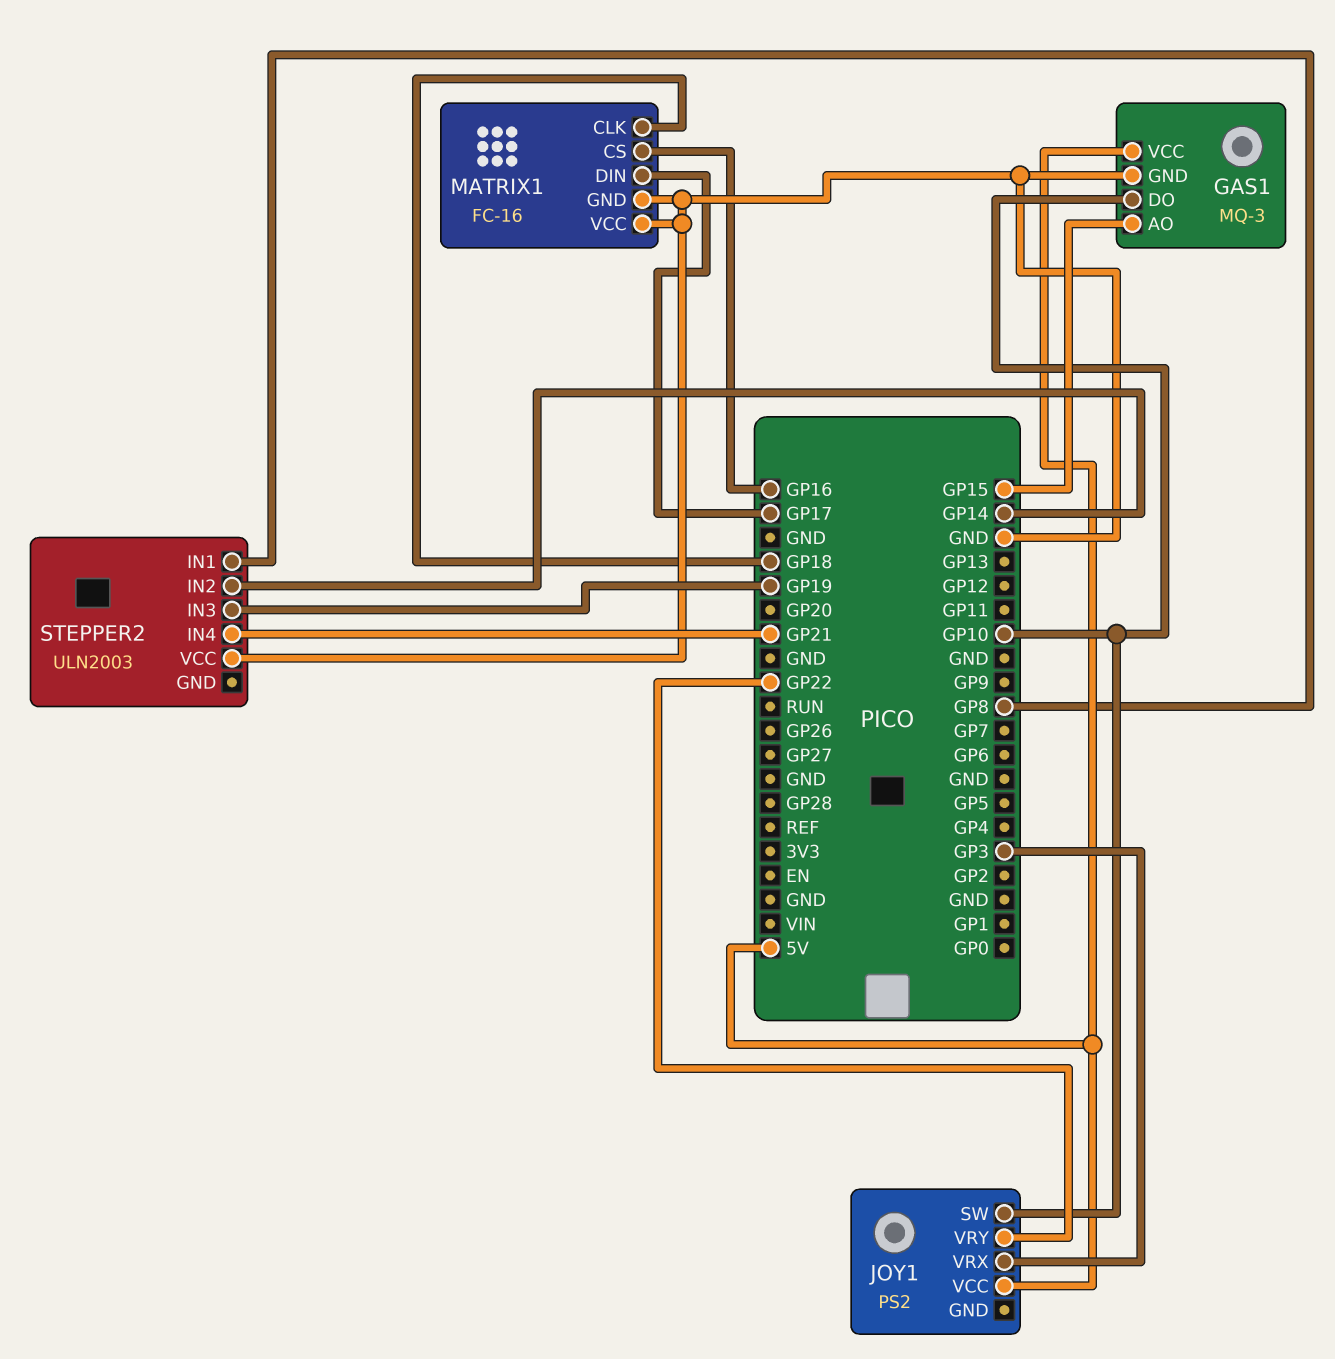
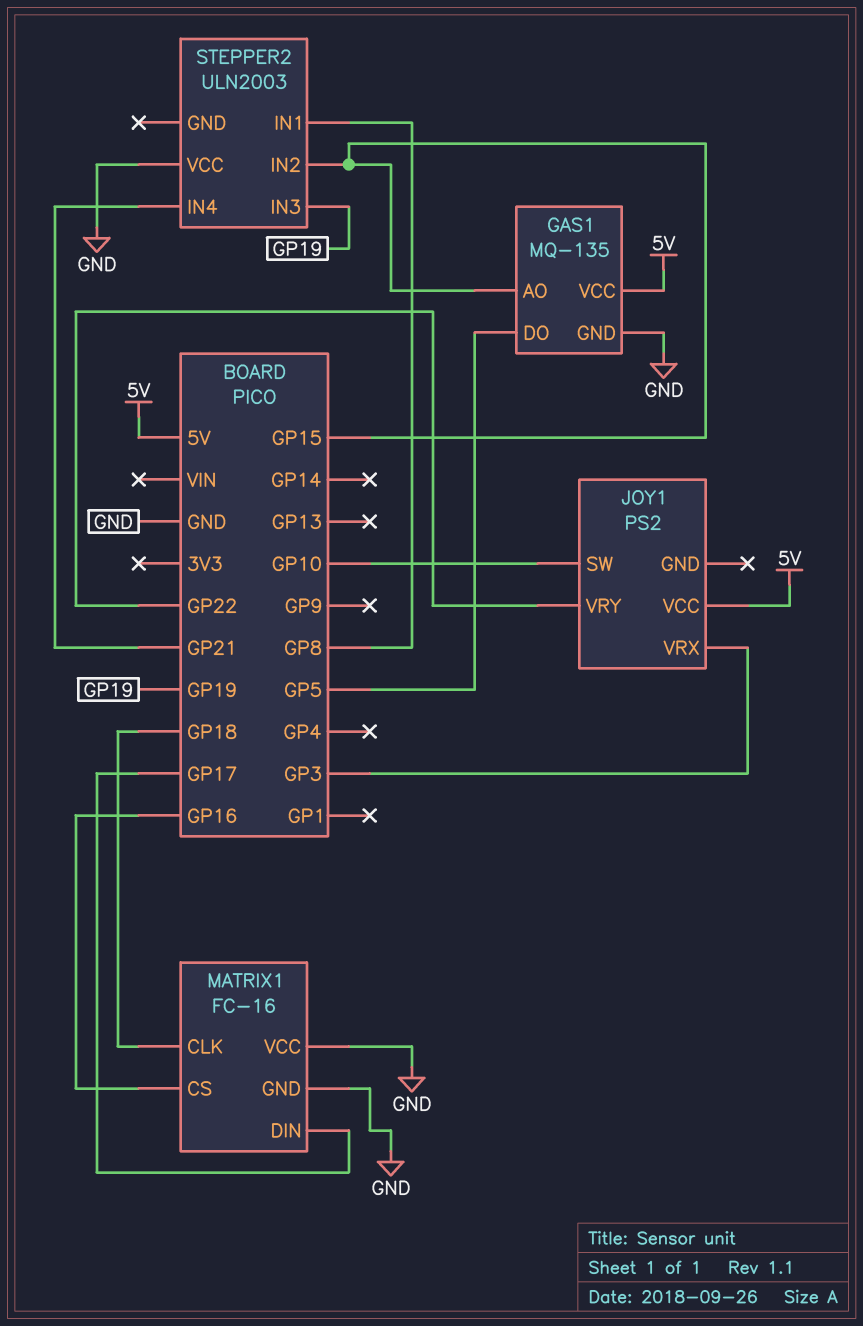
GAS1: MQ-3 -> MQ-135
GAS1 pin DO: GP10 -> GP5
STEPPER2 pin IN2: GP14 -> GP15

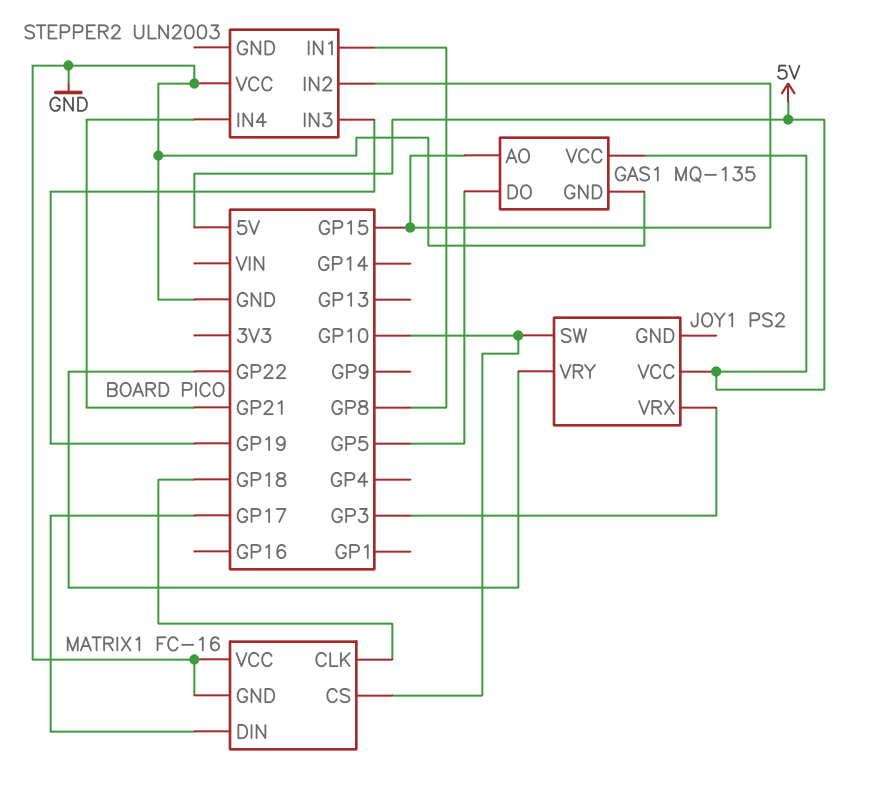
MATRIX1 pin CS: GP16 -> GP10

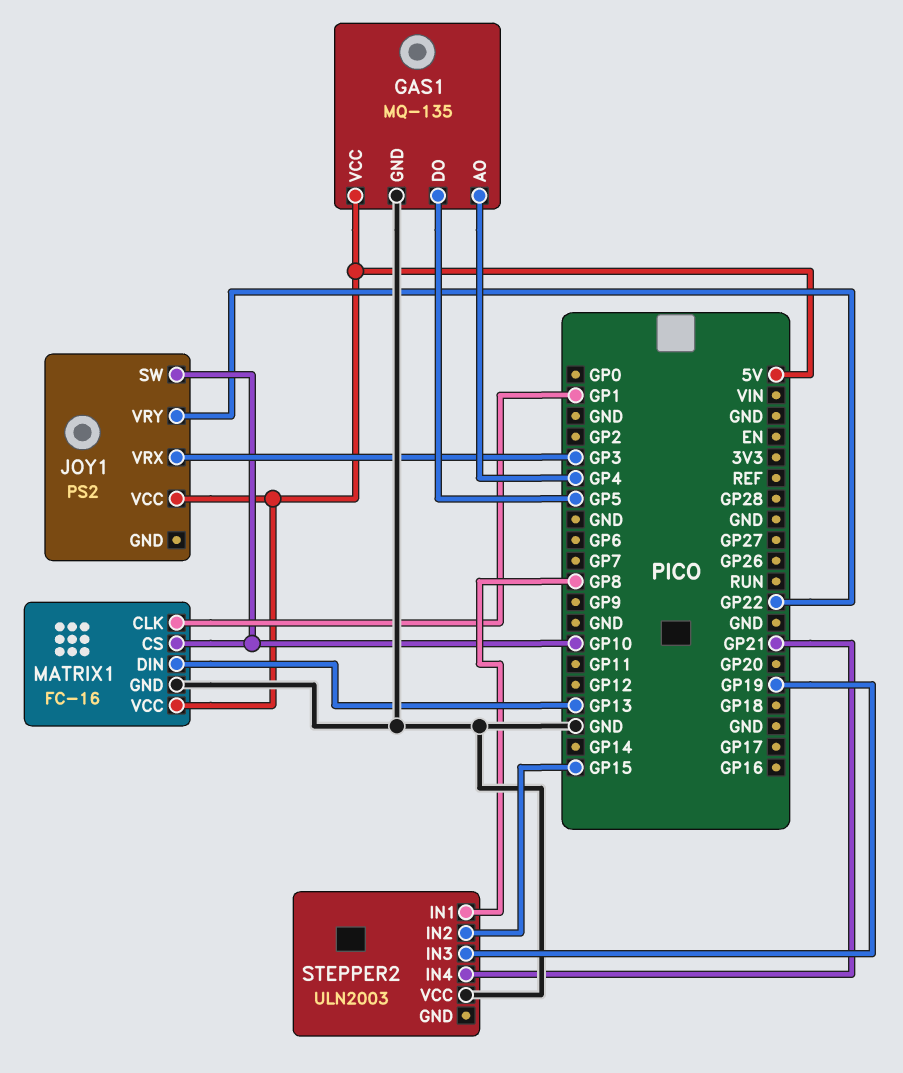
GAS1 pin AO: GP15 -> GP4
MATRIX1 pin CLK: GP18 -> GP1
MATRIX1 pin DIN: GP17 -> GP13
MATRIX1 pin VCC: GND -> 5V

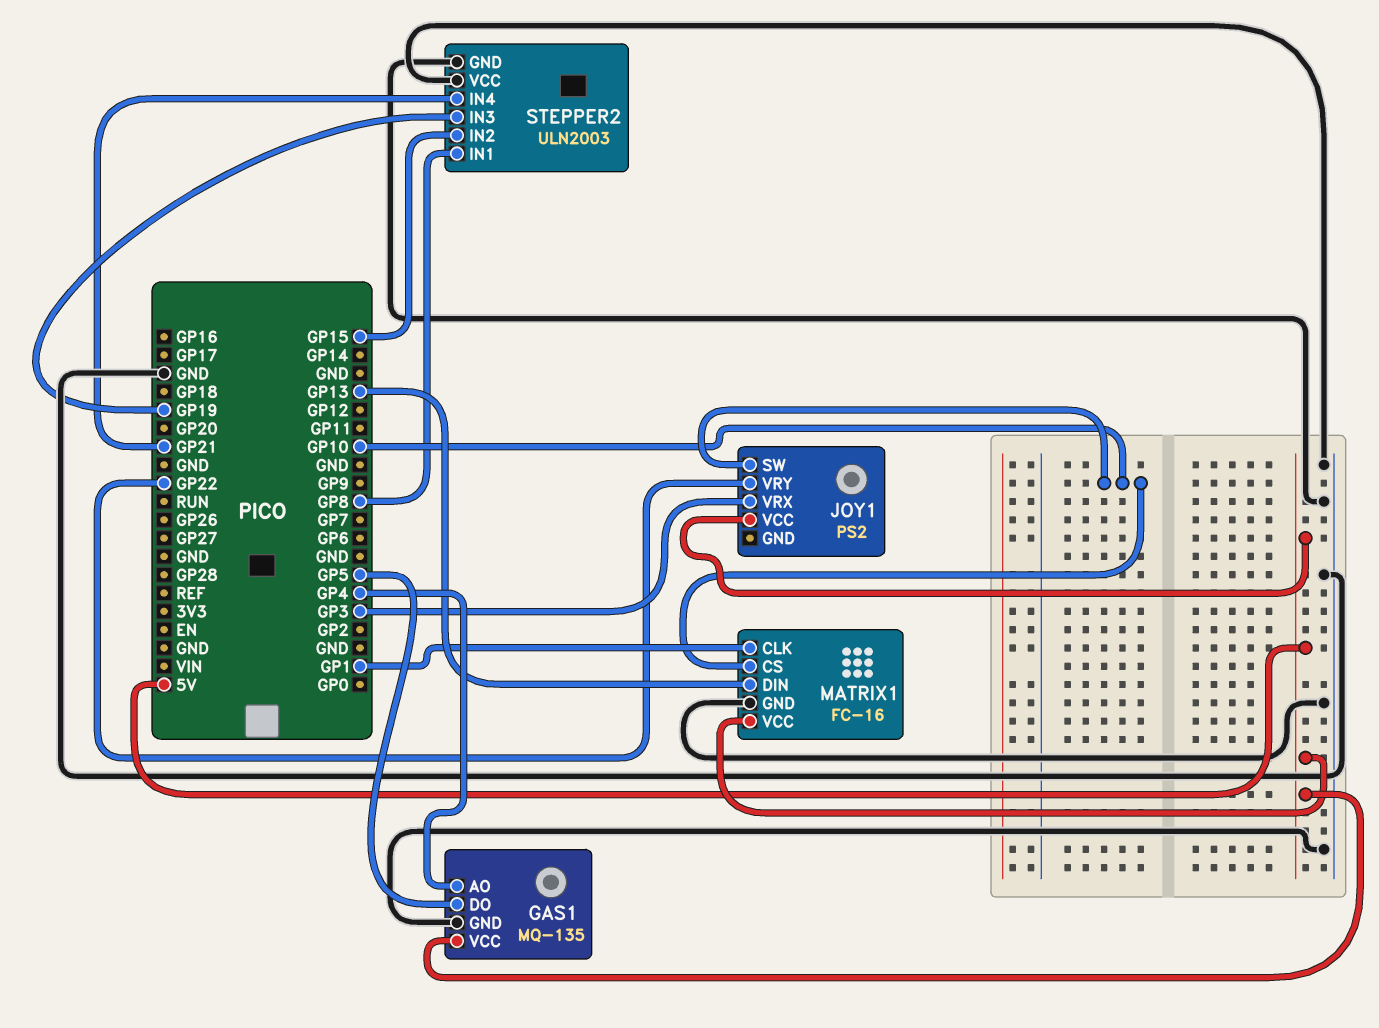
STEPPER2 pin GND: none -> GND

